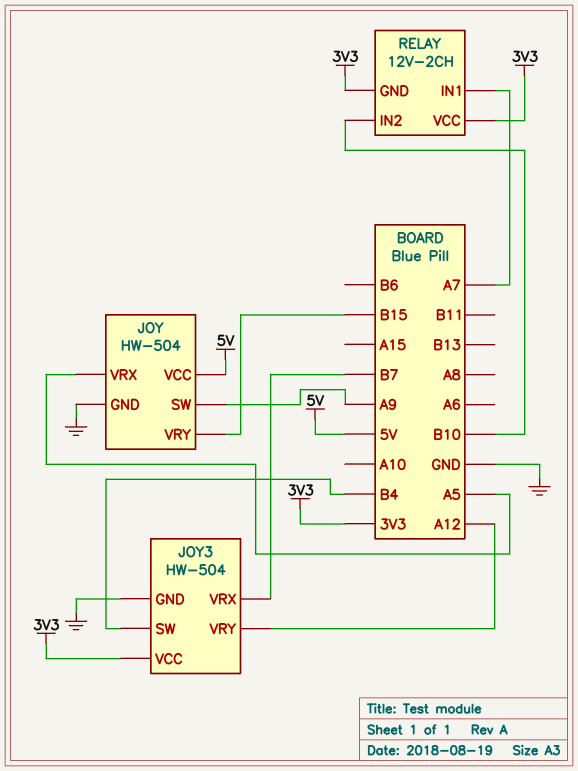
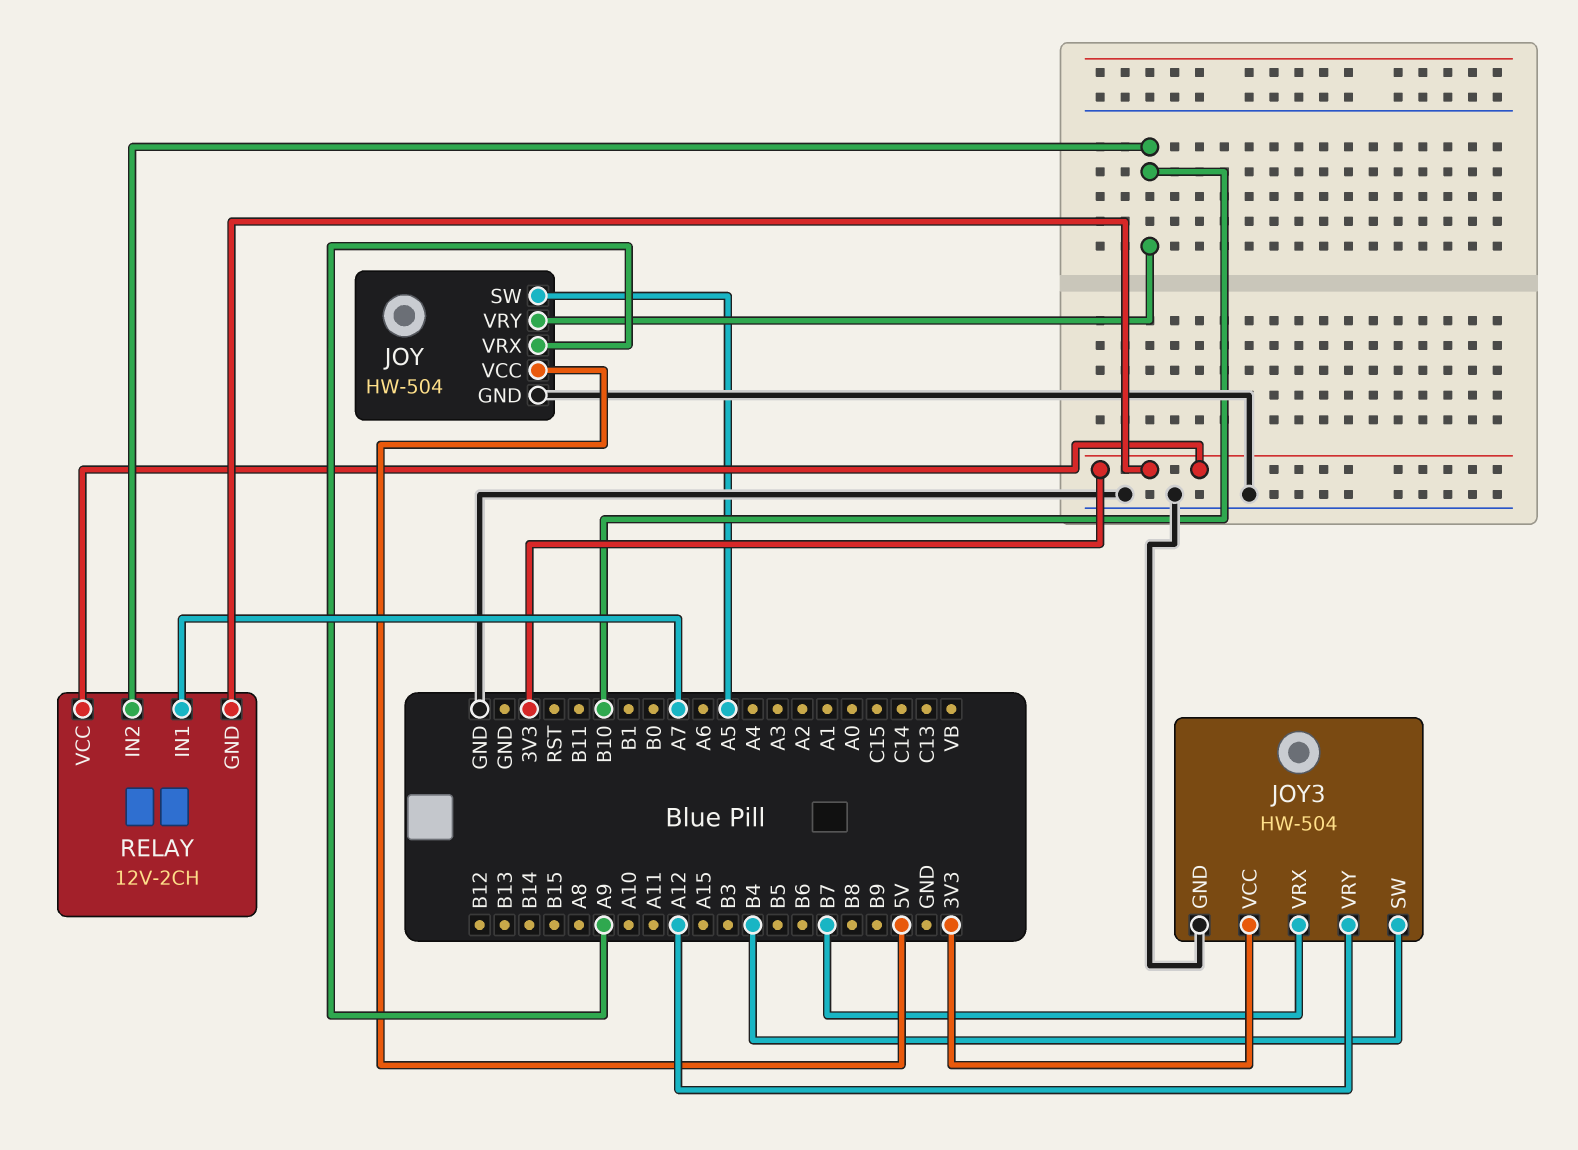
JOY pin SW: A9 -> A5
JOY pin VRX: A5 -> A9
JOY pin VRY: B15 -> B10

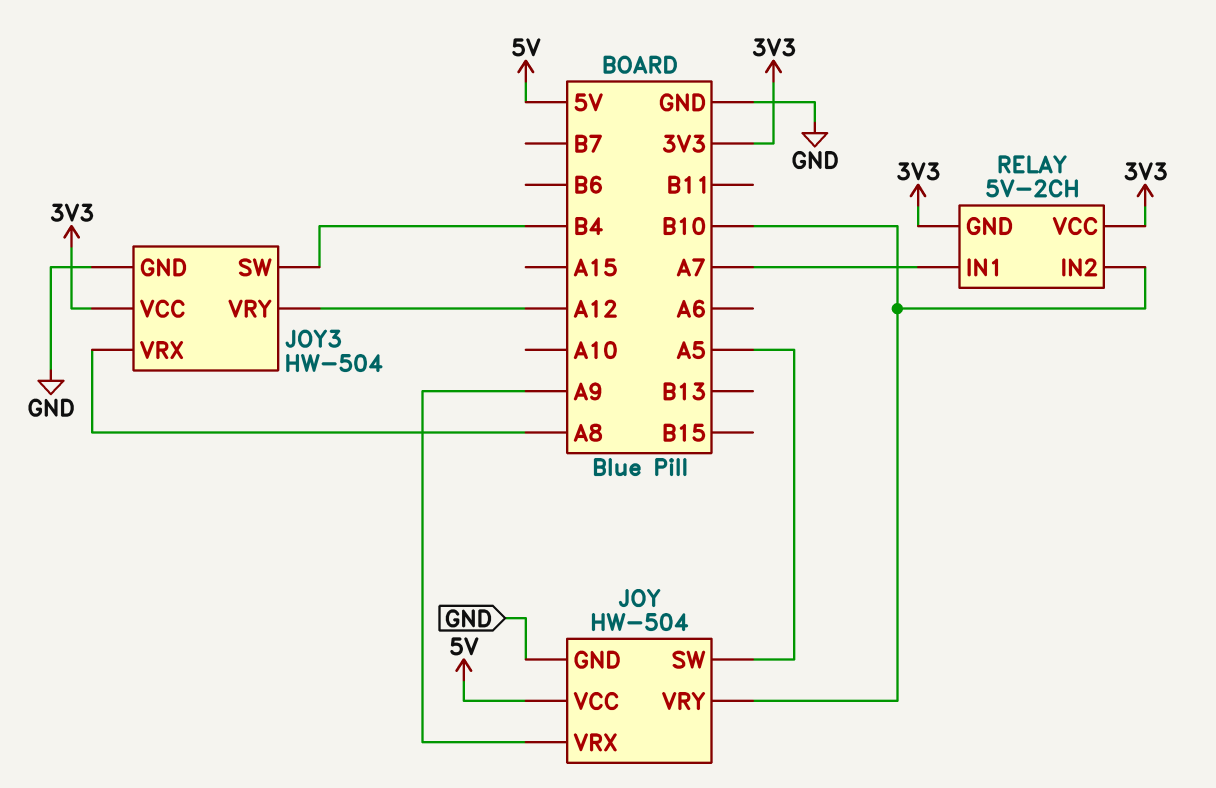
JOY3 pin VRX: B7 -> A8
RELAY: 12V-2CH -> 5V-2CH

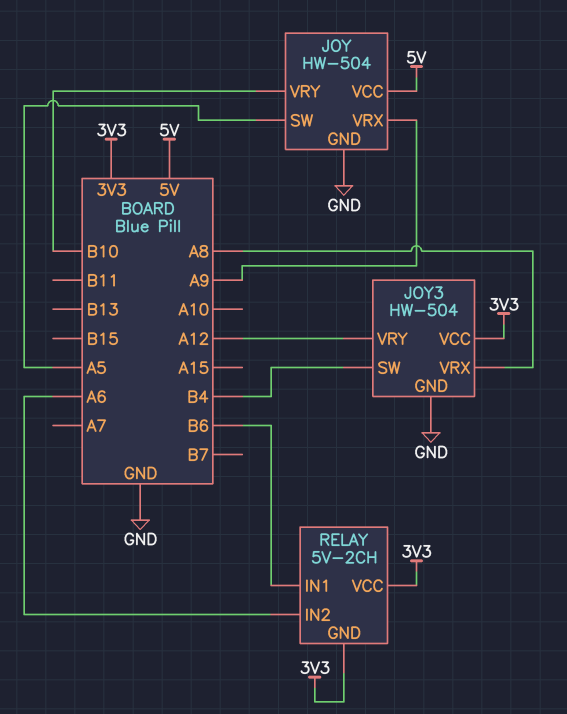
RELAY pin IN1: A7 -> B6
RELAY pin IN2: B10 -> A6

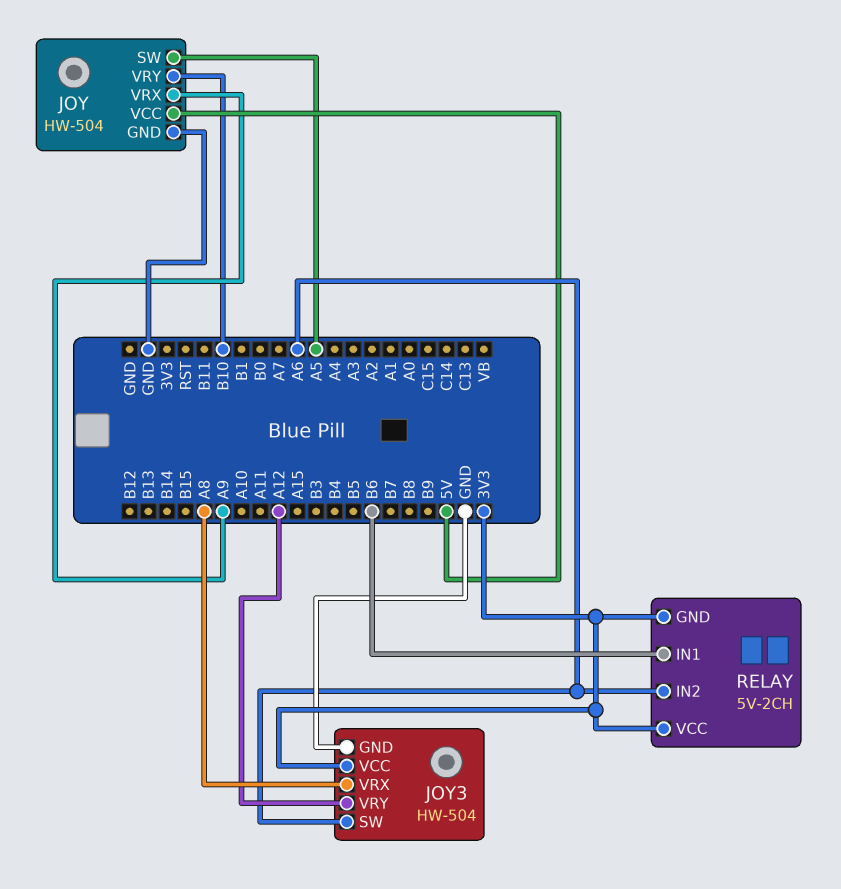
JOY3 pin SW: B4 -> A6

